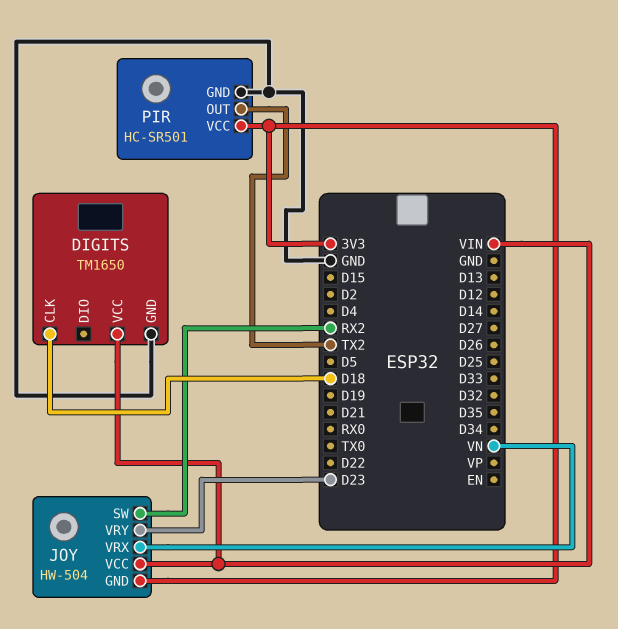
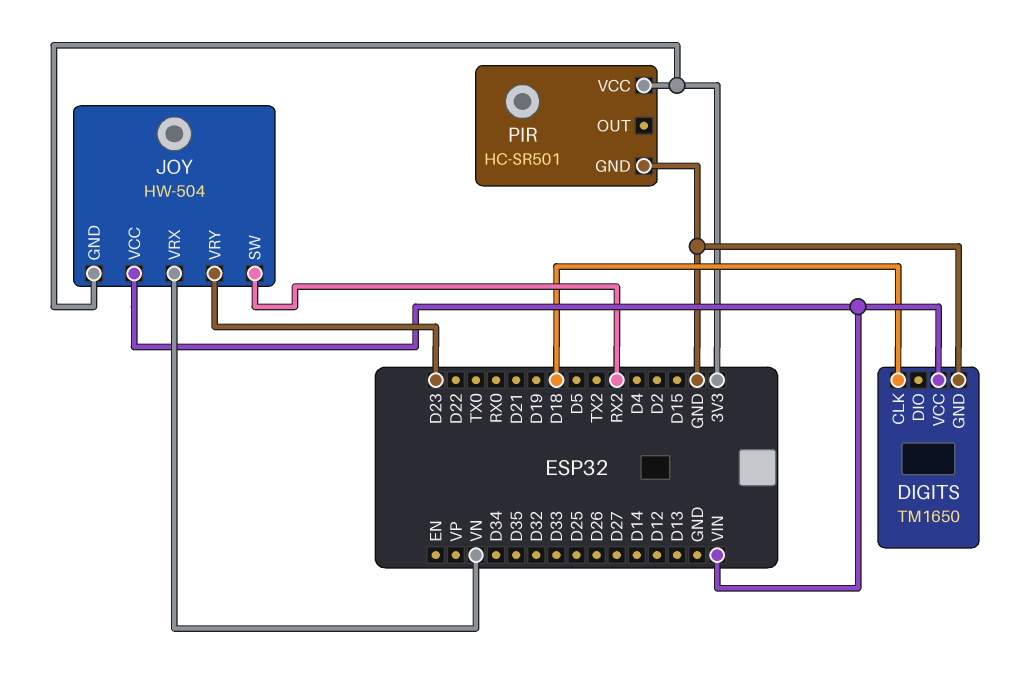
PIR pin OUT: TX2 -> none

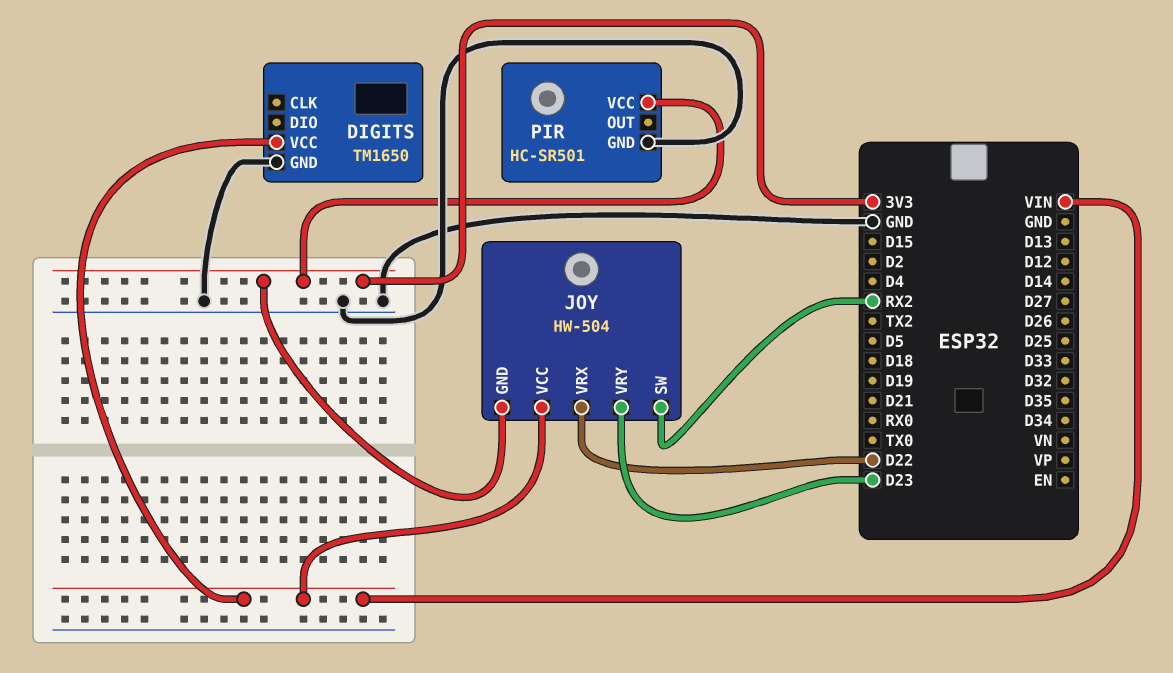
DIGITS pin CLK: D18 -> none
JOY pin VRX: VN -> D22

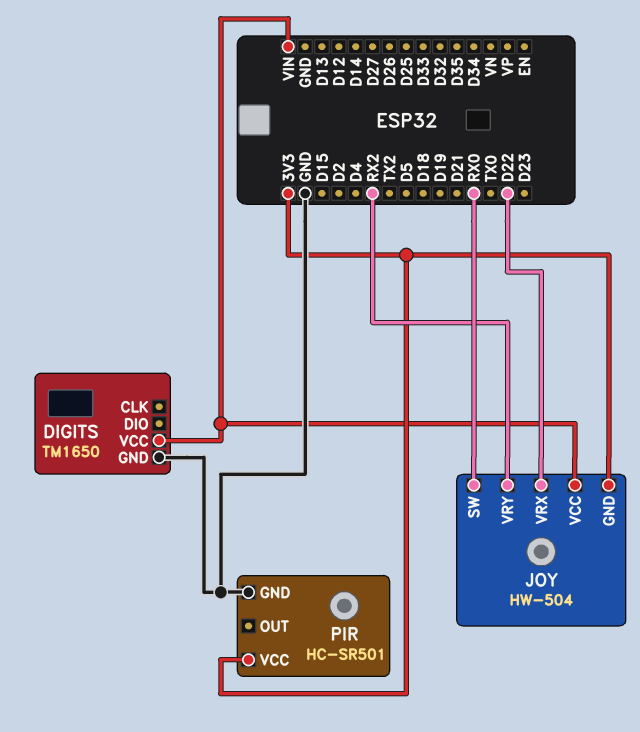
JOY pin SW: RX2 -> RX0
JOY pin VRY: D23 -> RX2

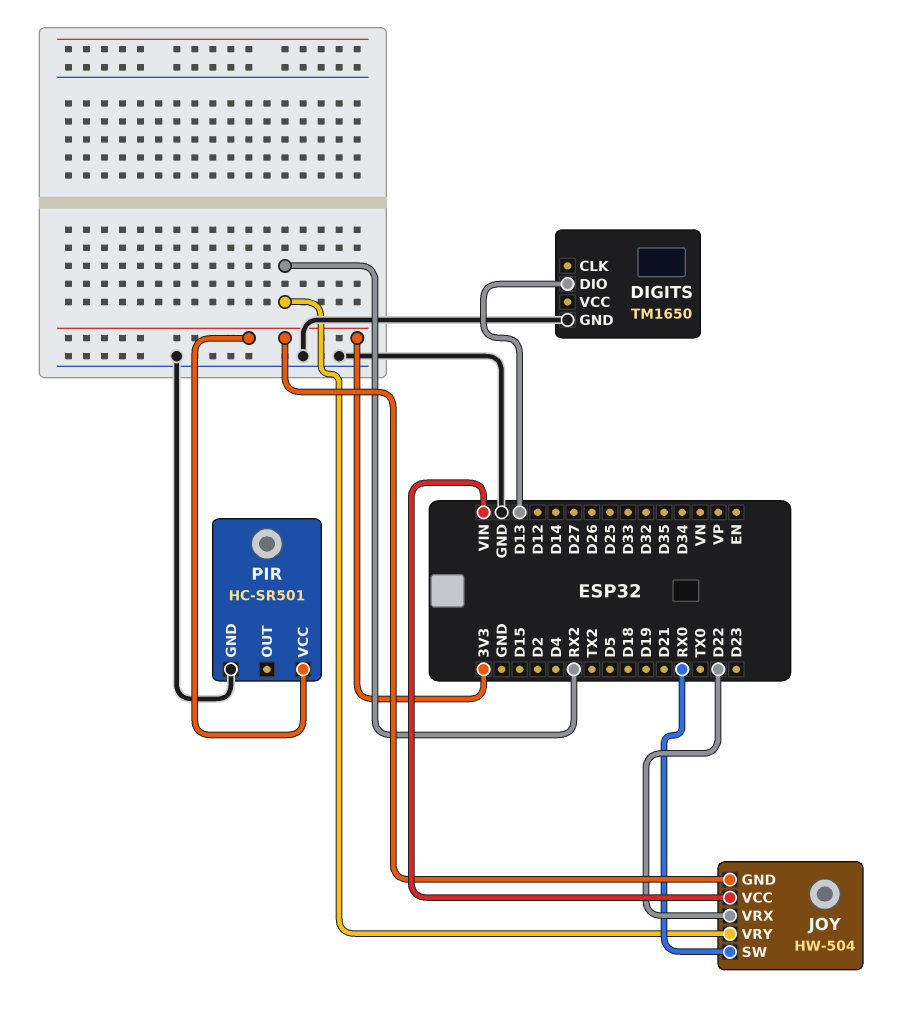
DIGITS pin DIO: none -> D13
DIGITS pin VCC: VIN -> none

